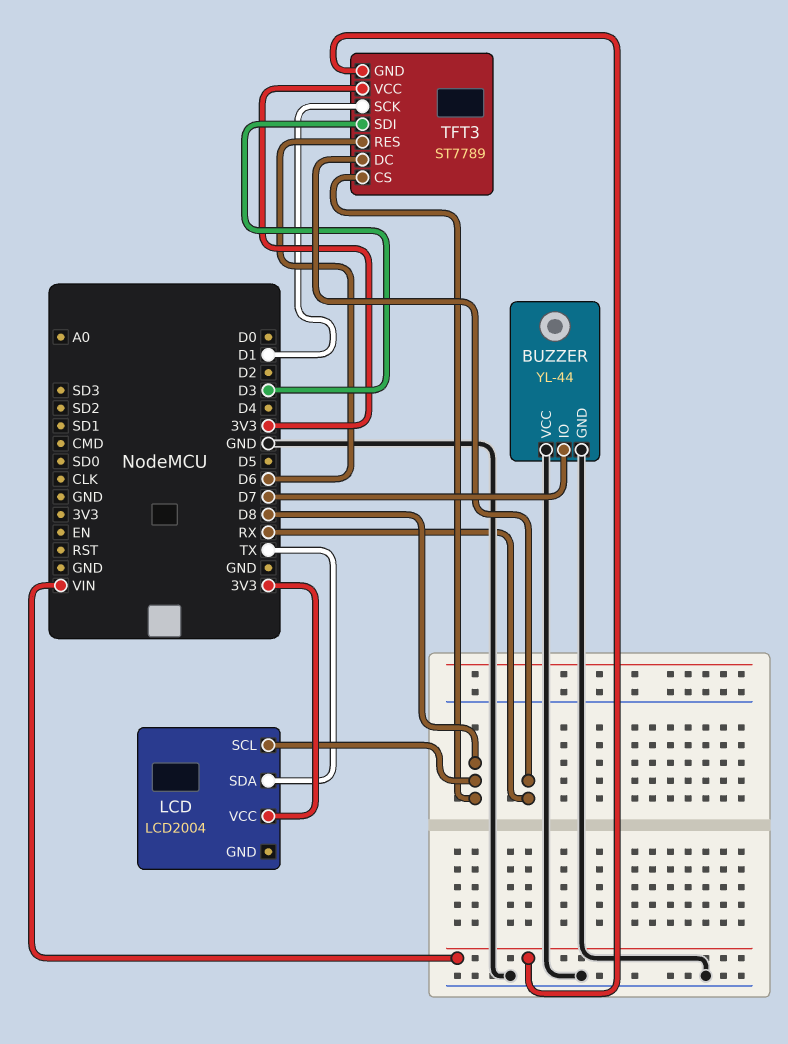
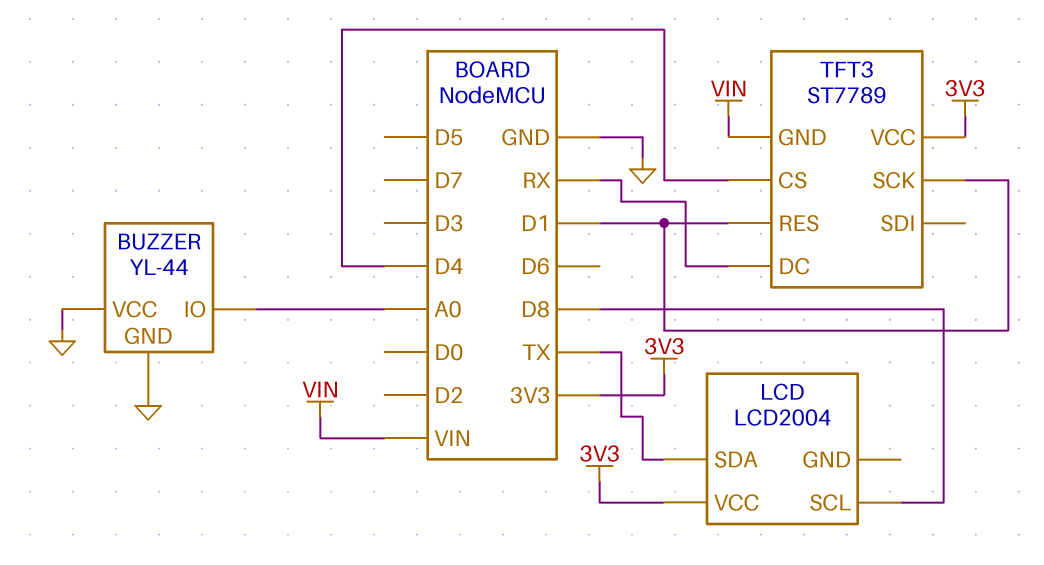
BUZZER pin IO: D7 -> A0
TFT3 pin CS: D8 -> D4
TFT3 pin RES: D6 -> D1
TFT3 pin SDI: D3 -> none

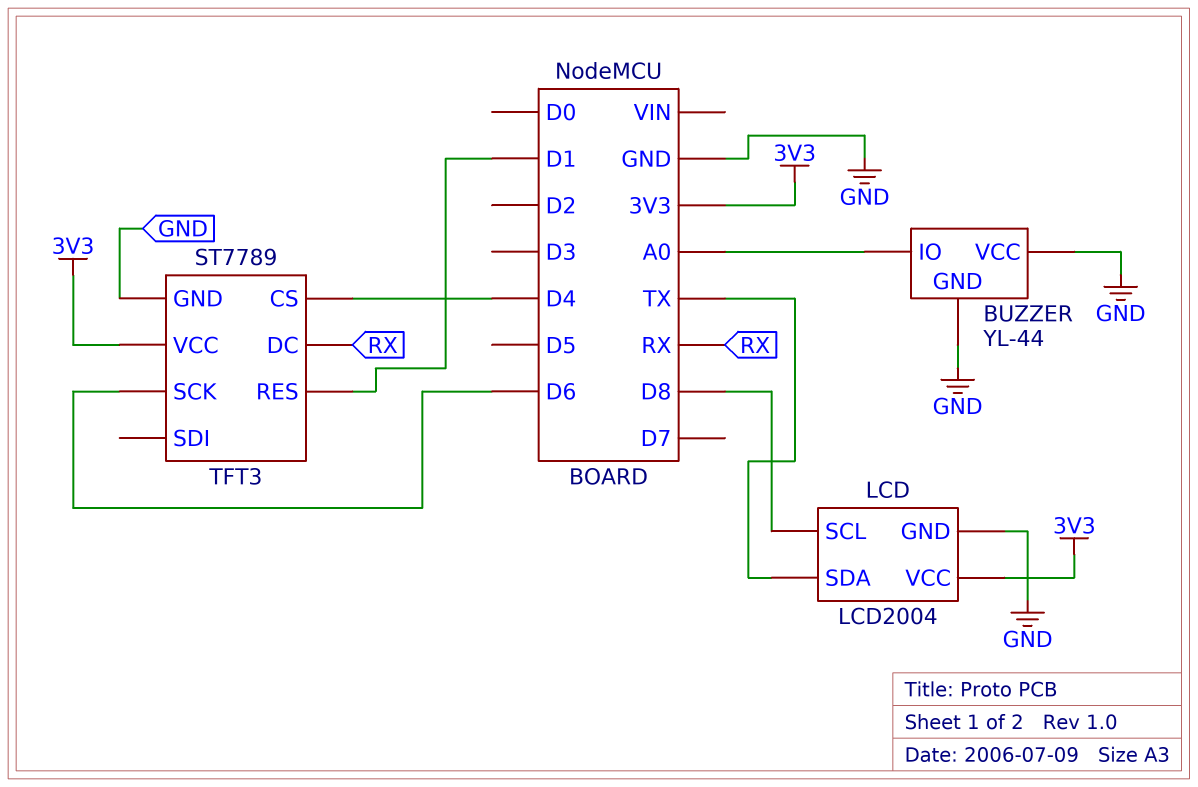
LCD pin GND: none -> GND
TFT3 pin GND: VIN -> GND
TFT3 pin SCK: D1 -> D6

